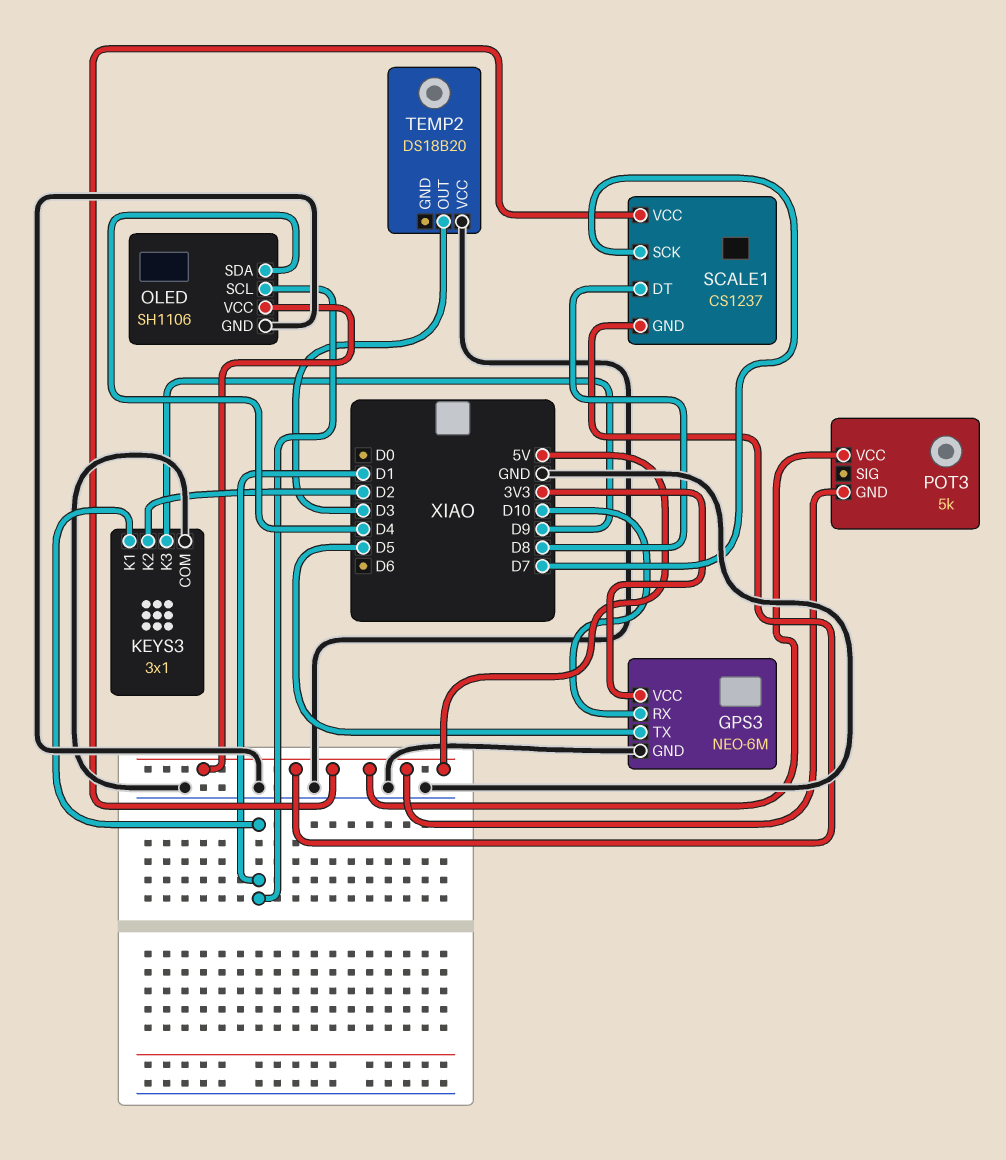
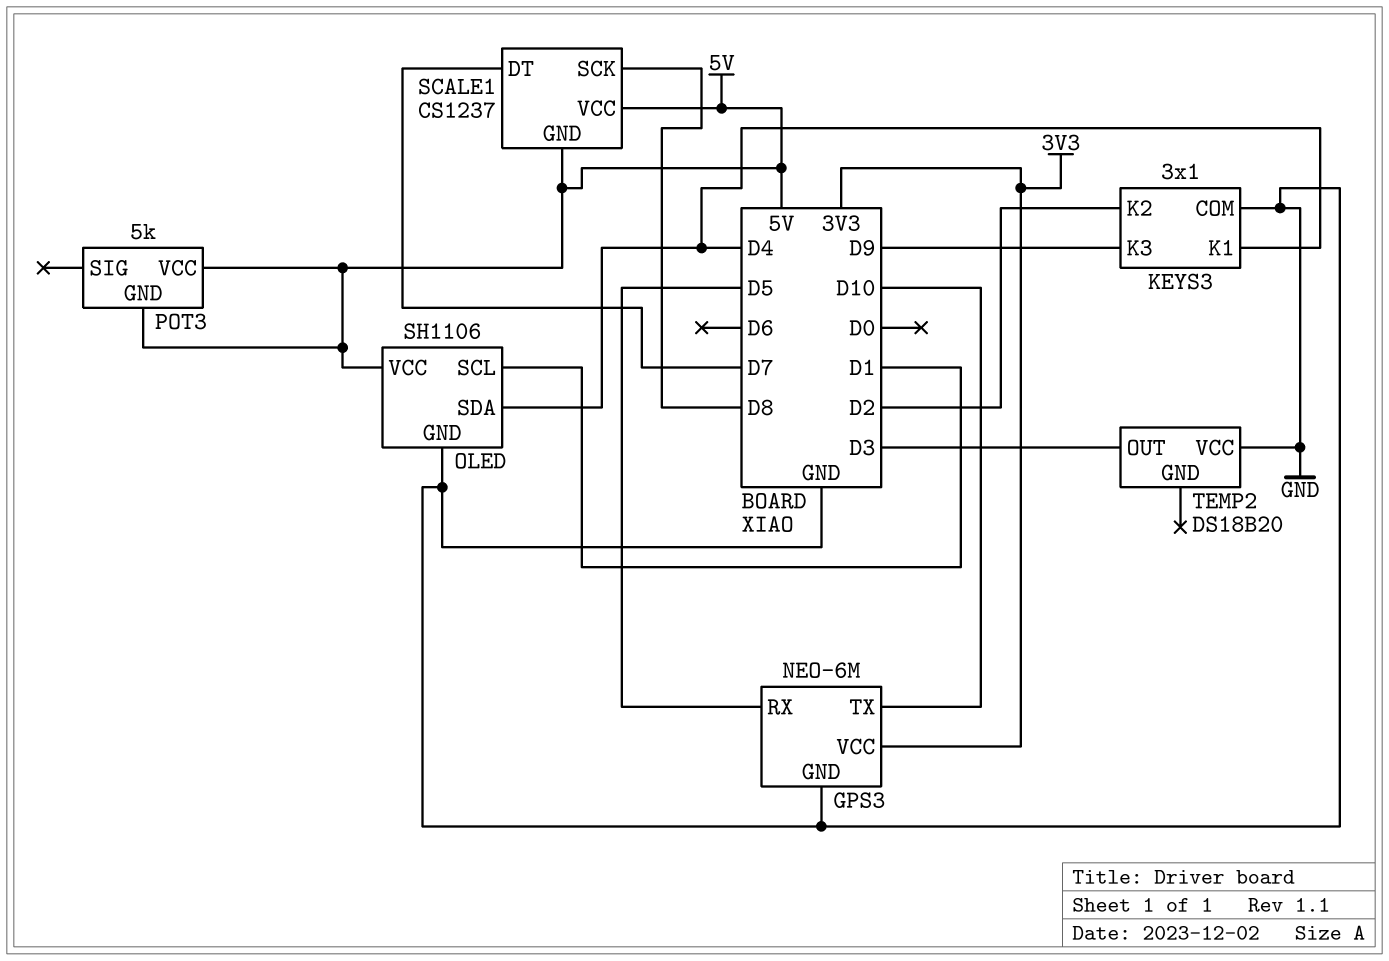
GPS3 pin RX: D10 -> D5
GPS3 pin TX: D5 -> D10
KEYS3 pin K1: D1 -> D4
SCALE1 pin DT: D8 -> D7
SCALE1 pin SCK: D7 -> D8

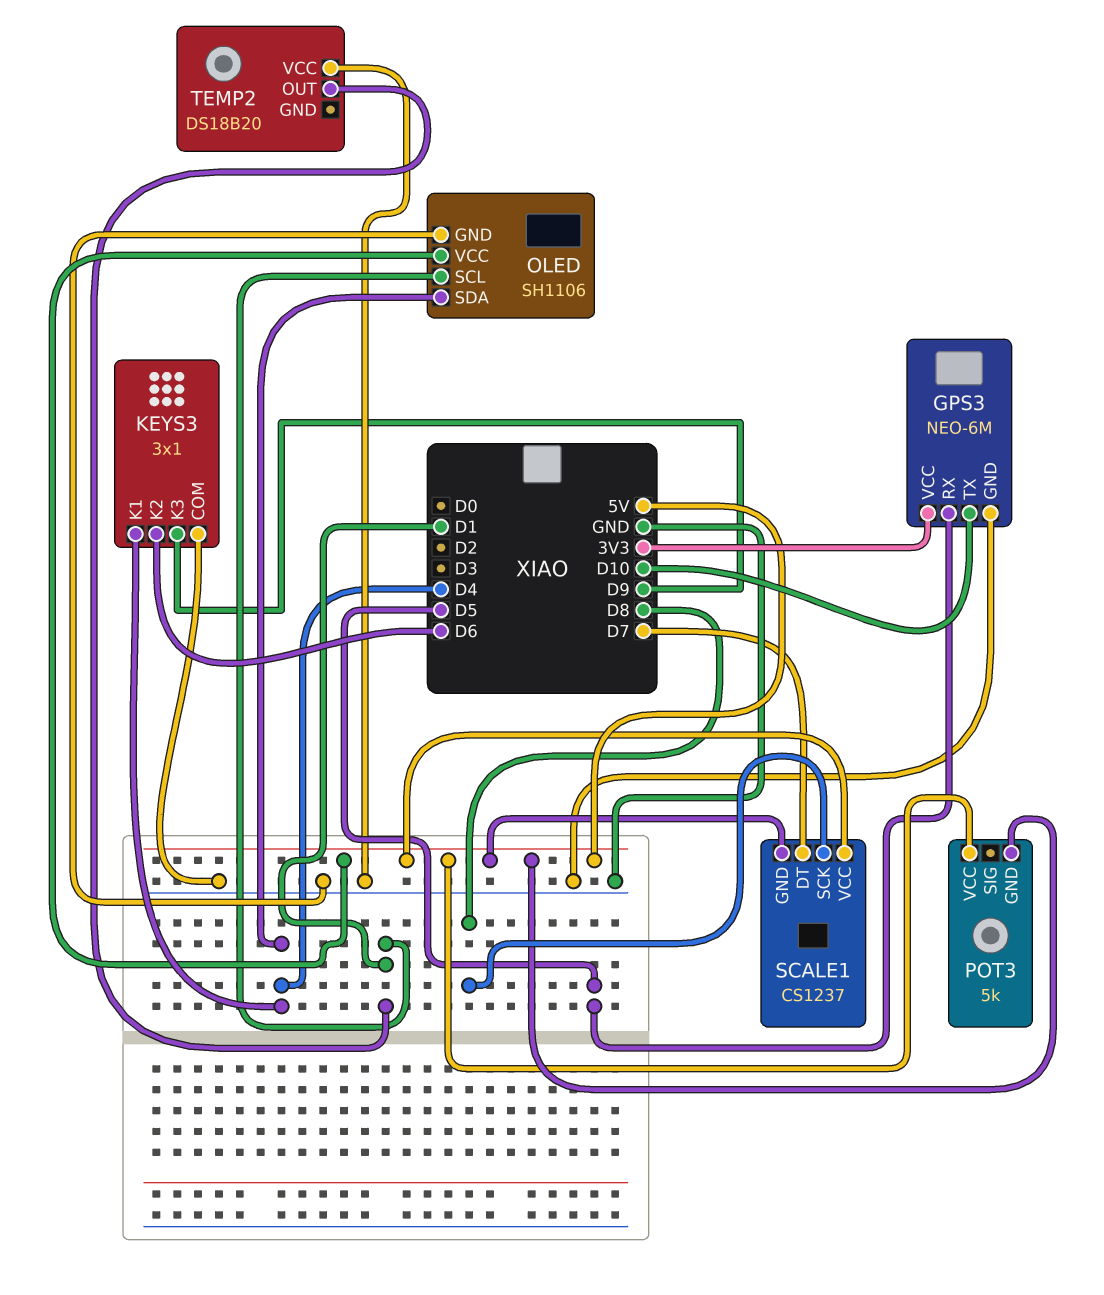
KEYS3 pin K2: D2 -> D6
TEMP2 pin OUT: D3 -> D1

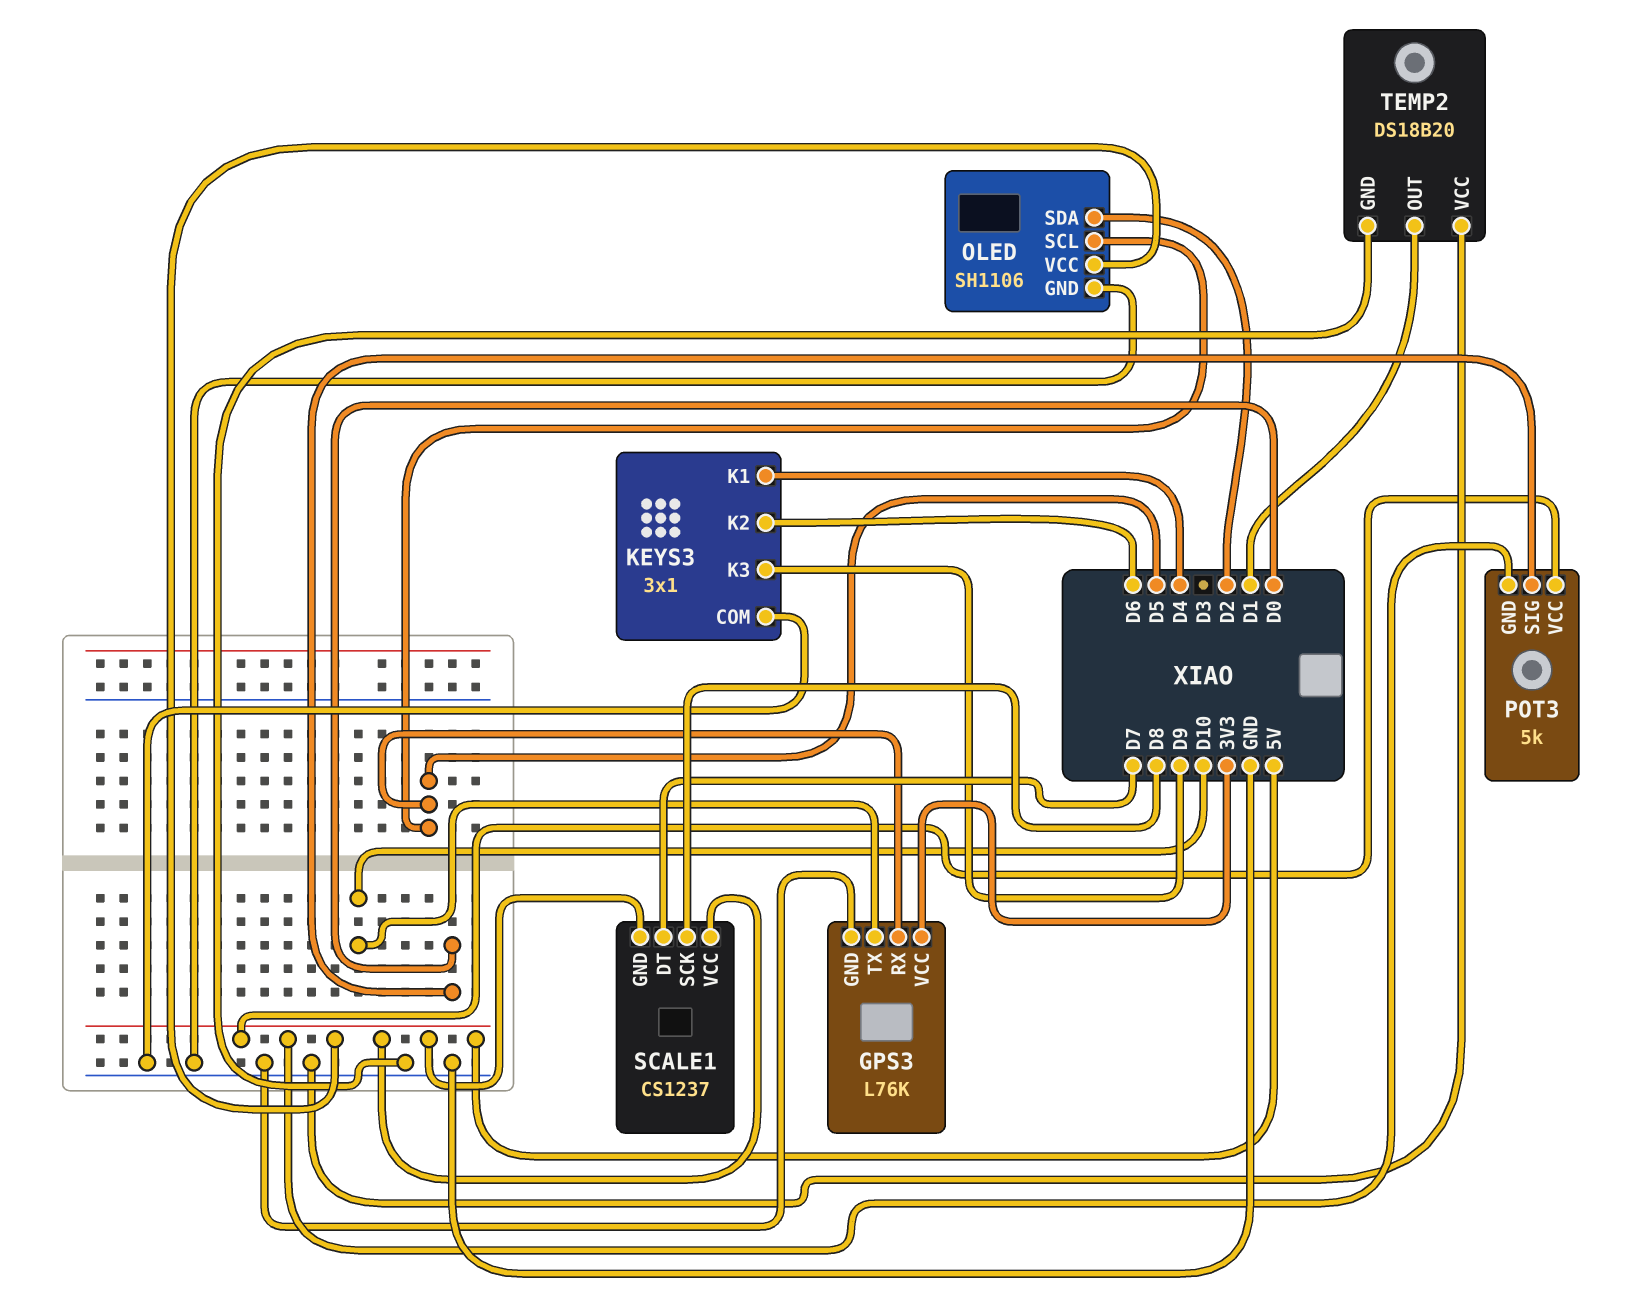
GPS3: NEO-6M -> L76K
OLED pin SCL: D1 -> D5
OLED pin SDA: D4 -> D2
POT3 pin SIG: none -> D0
TEMP2 pin GND: none -> GND

